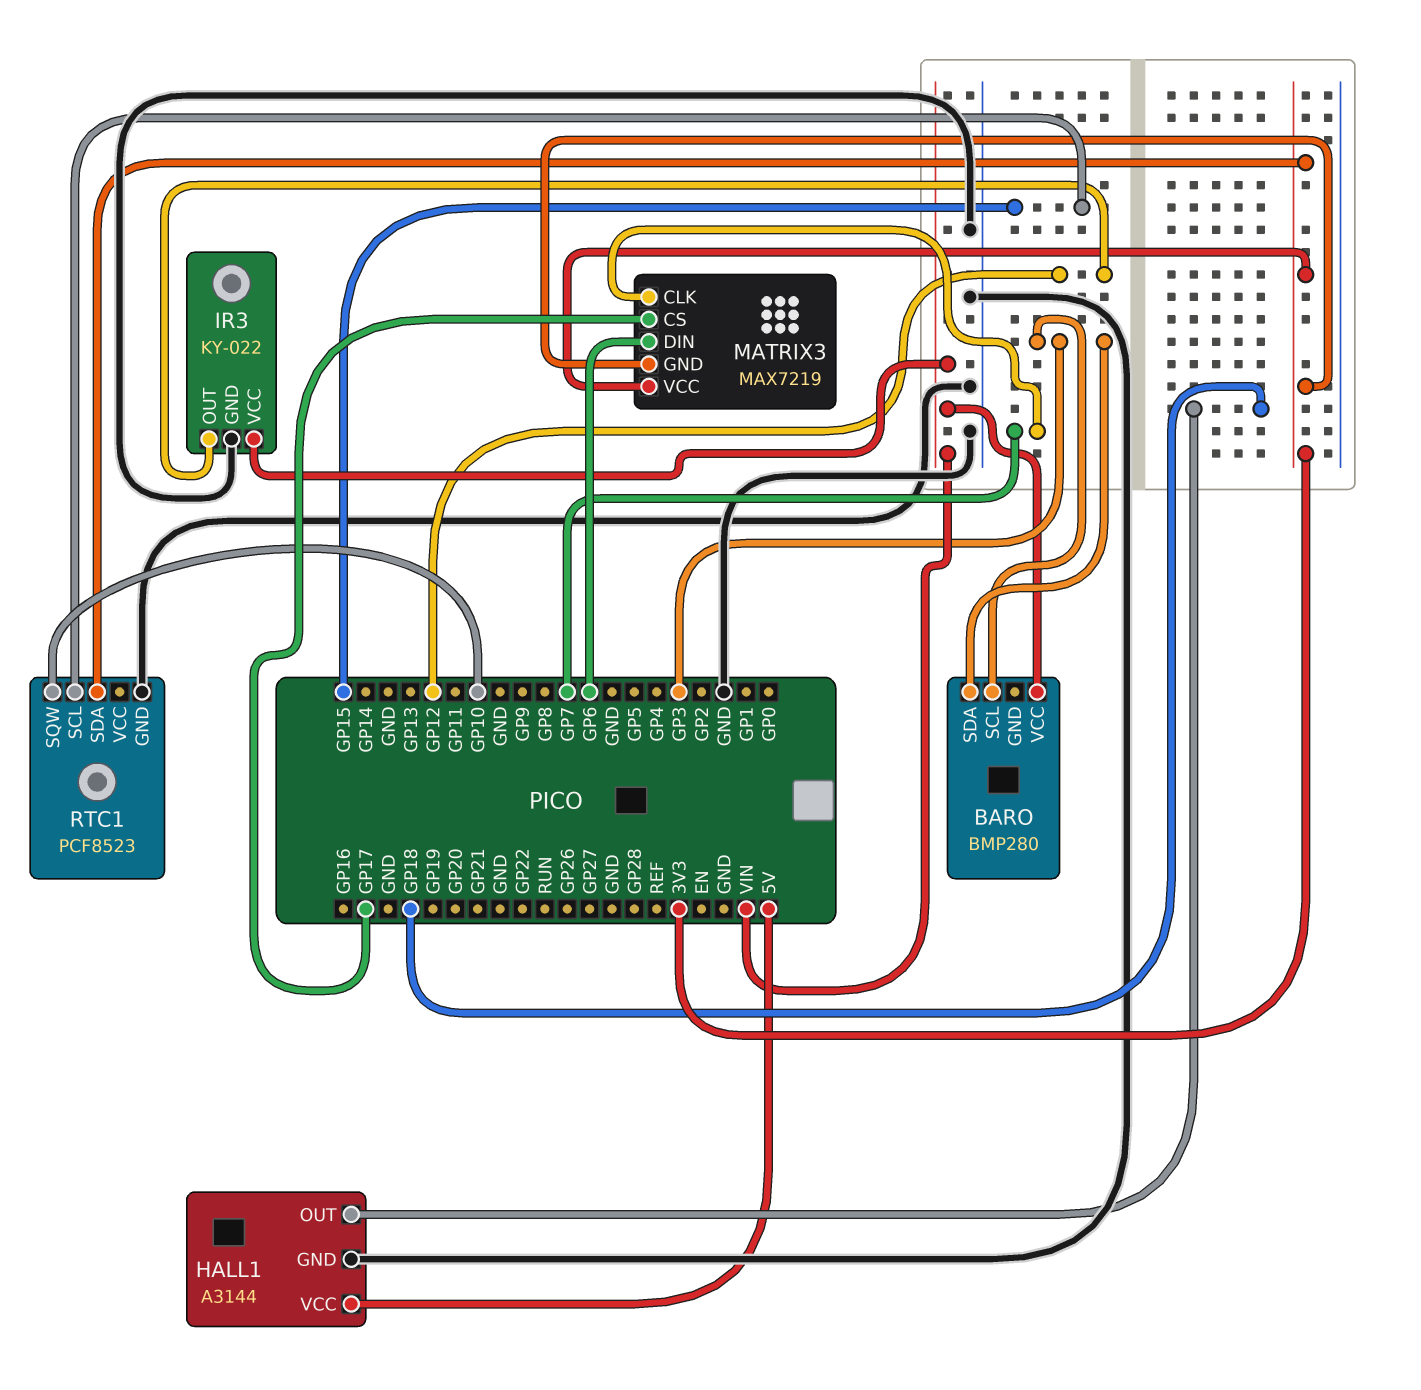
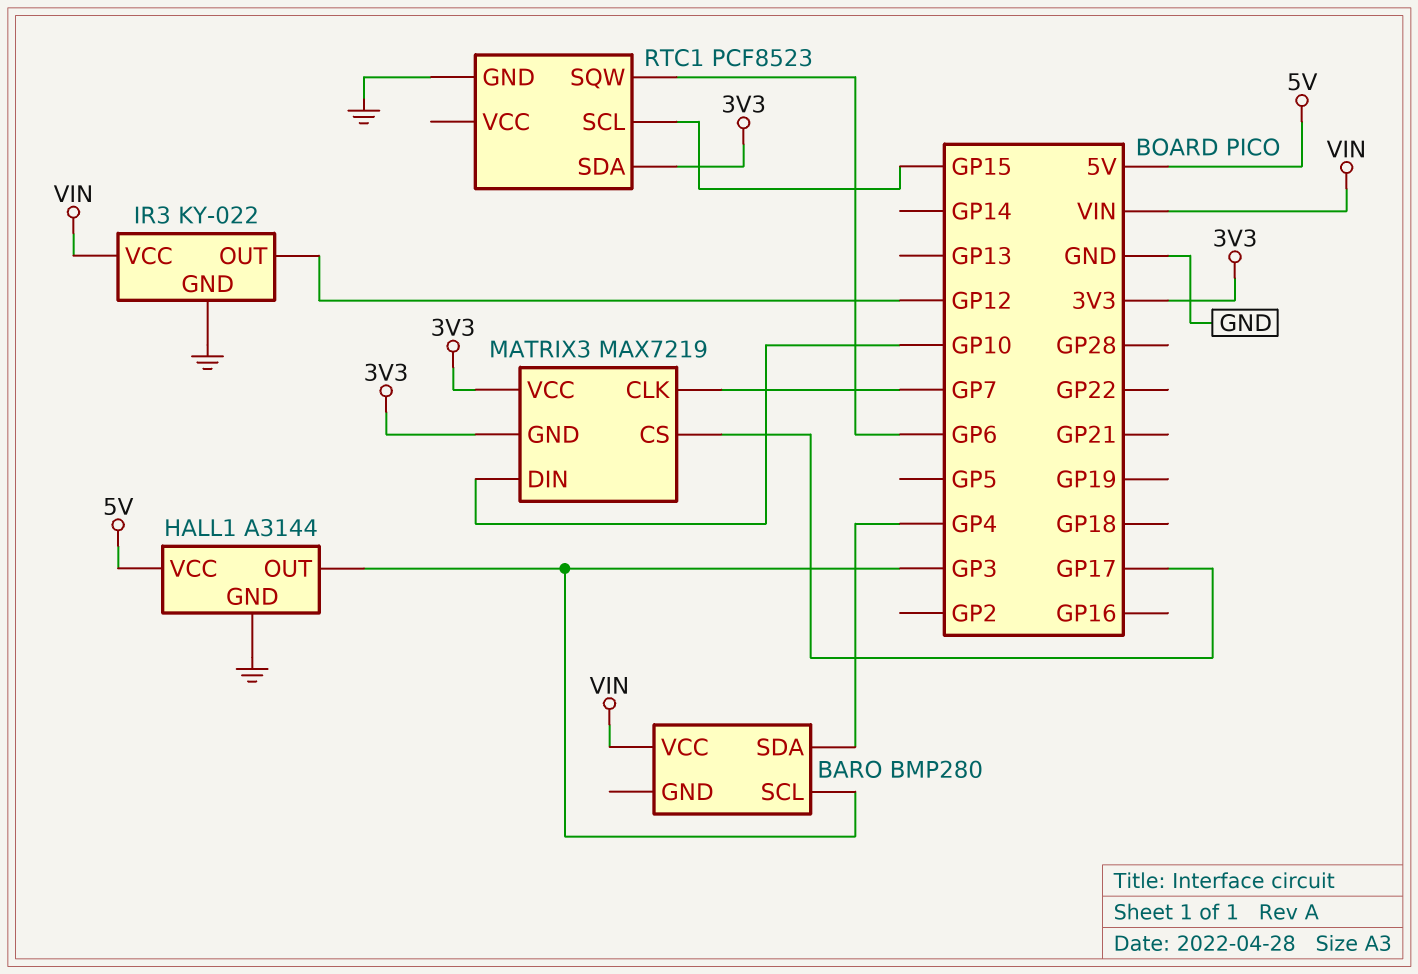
BARO pin SDA: GP3 -> GP4
HALL1 pin OUT: GP18 -> GP3
MATRIX3 pin DIN: GP6 -> GP10
RTC1 pin SQW: GP10 -> GP6

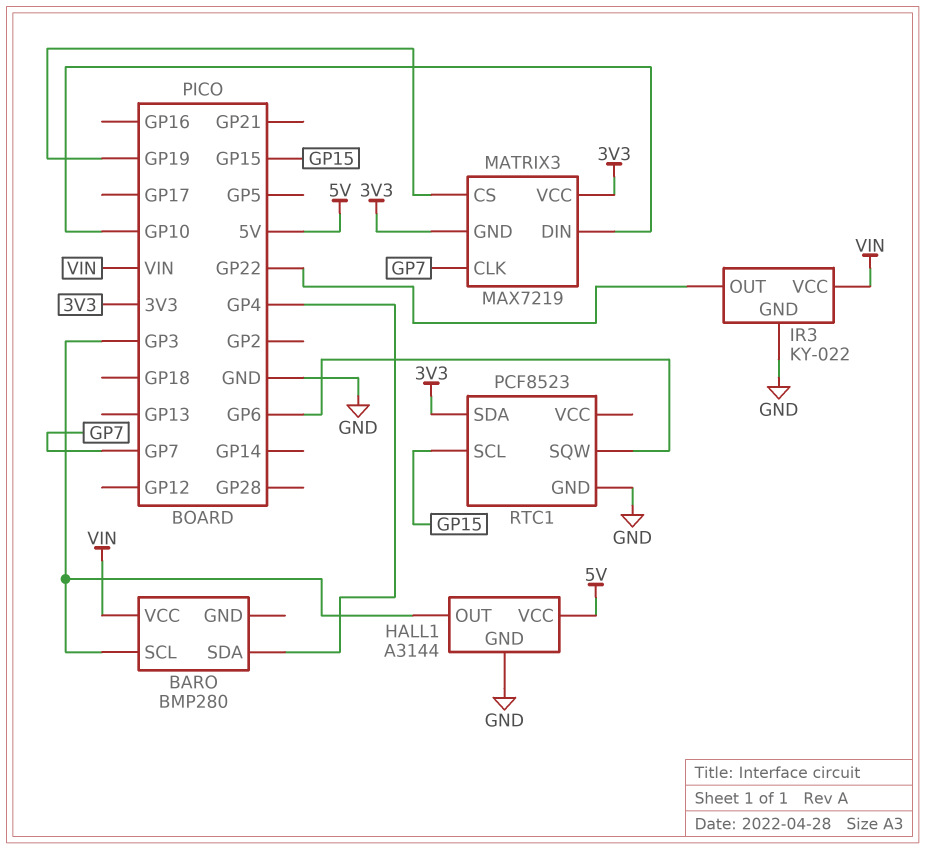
IR3 pin OUT: GP12 -> GP22
MATRIX3 pin CS: GP17 -> GP19

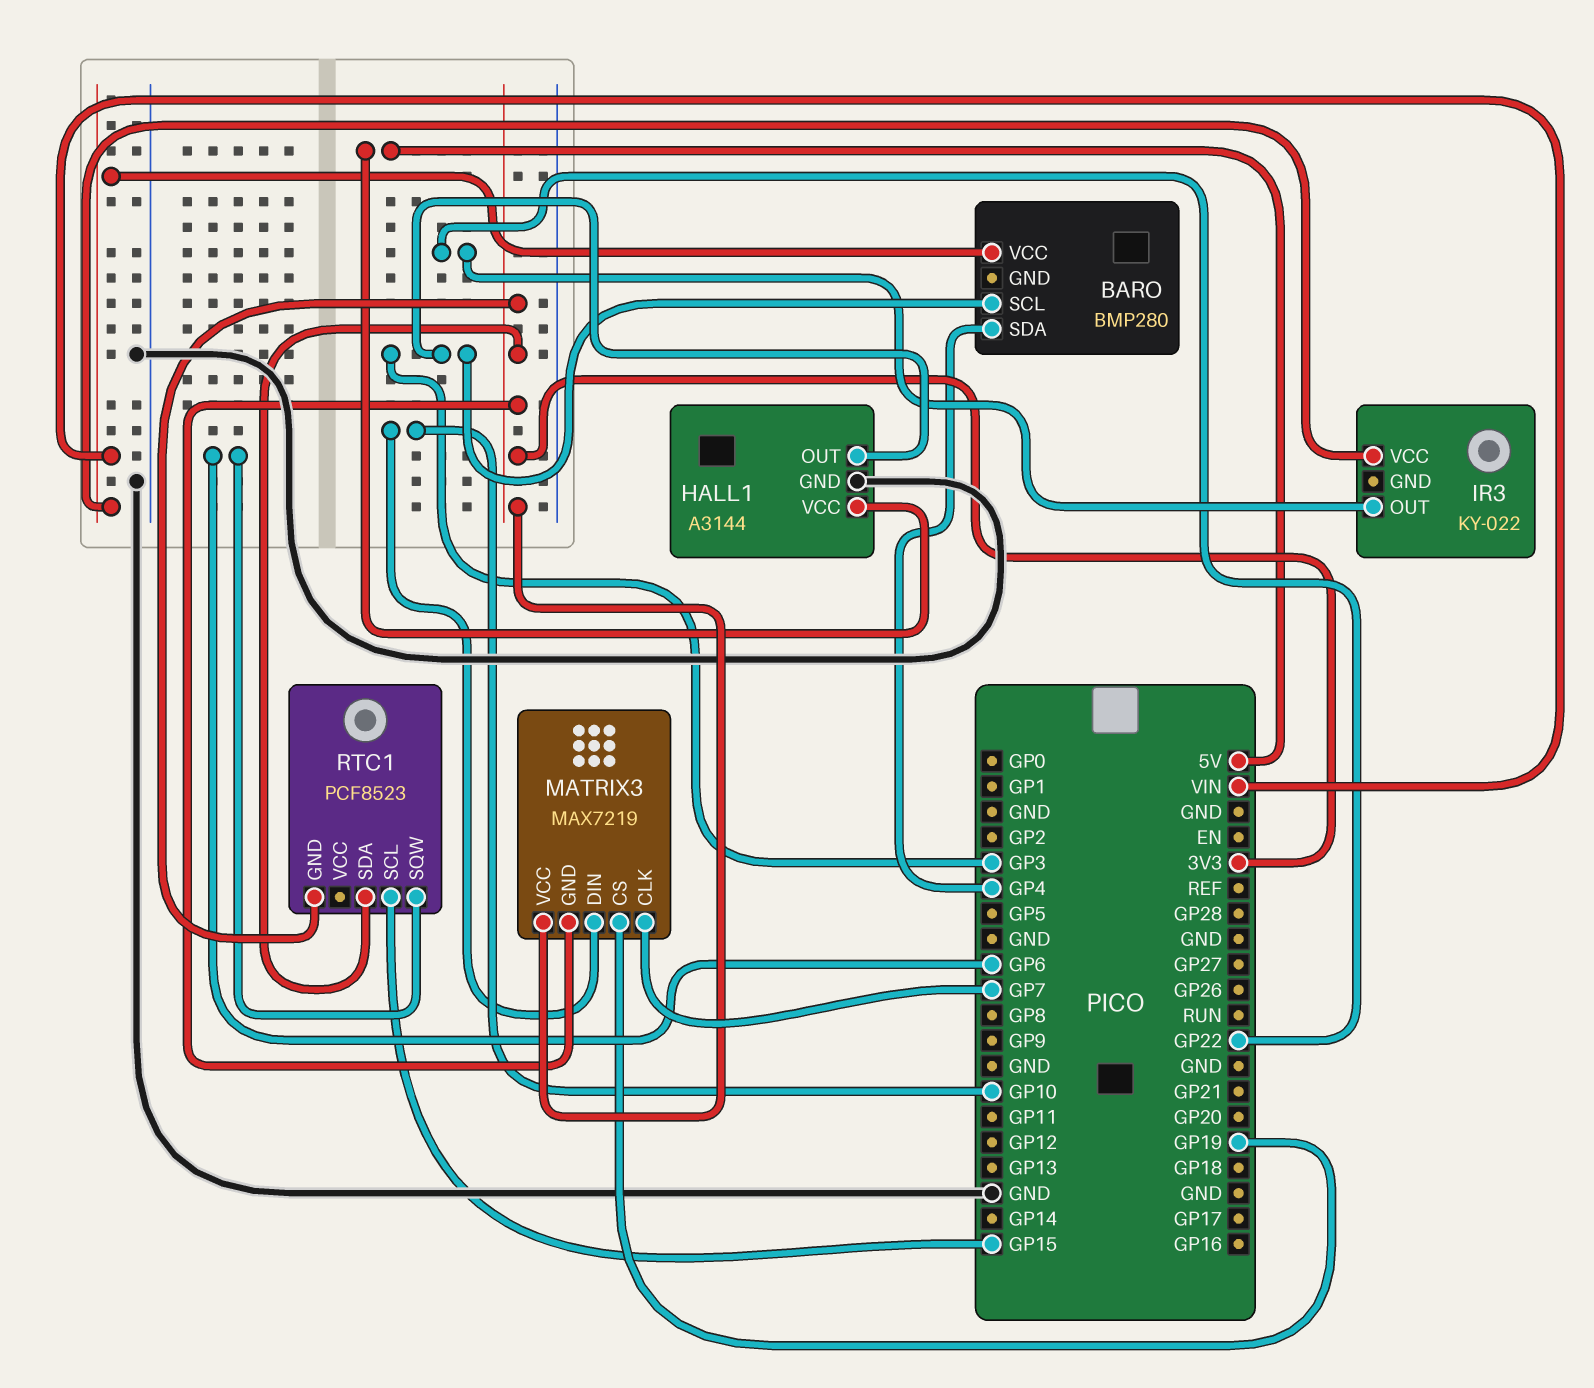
IR3 pin GND: GND -> none
RTC1 pin GND: GND -> 3V3

